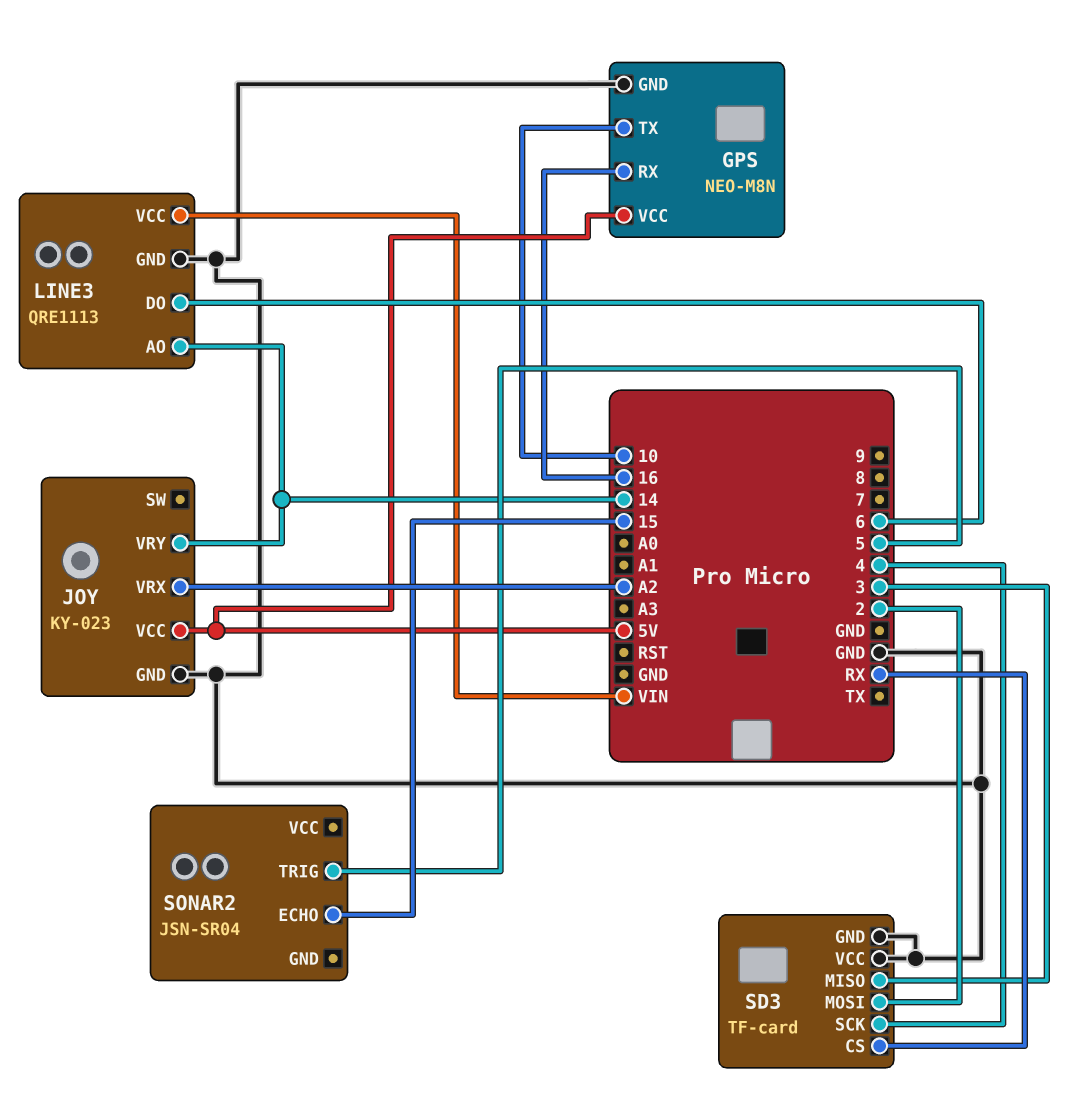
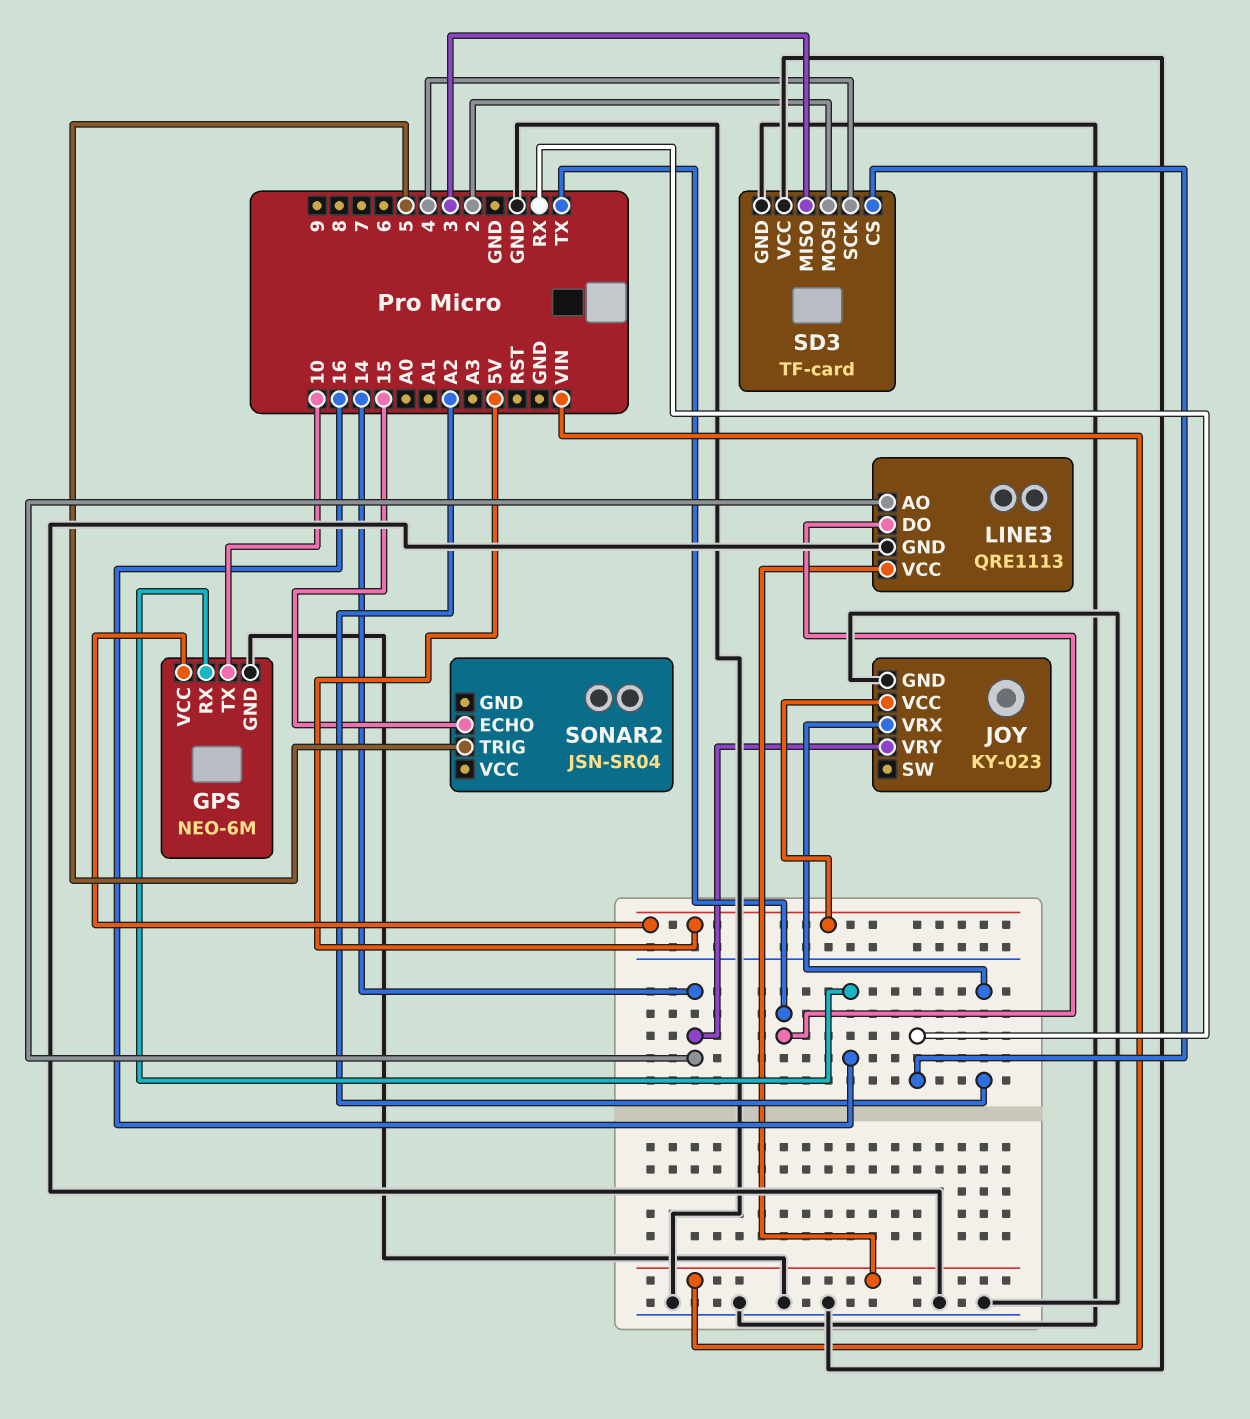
GPS: NEO-M8N -> NEO-6M
LINE3 pin DO: 6 -> TX

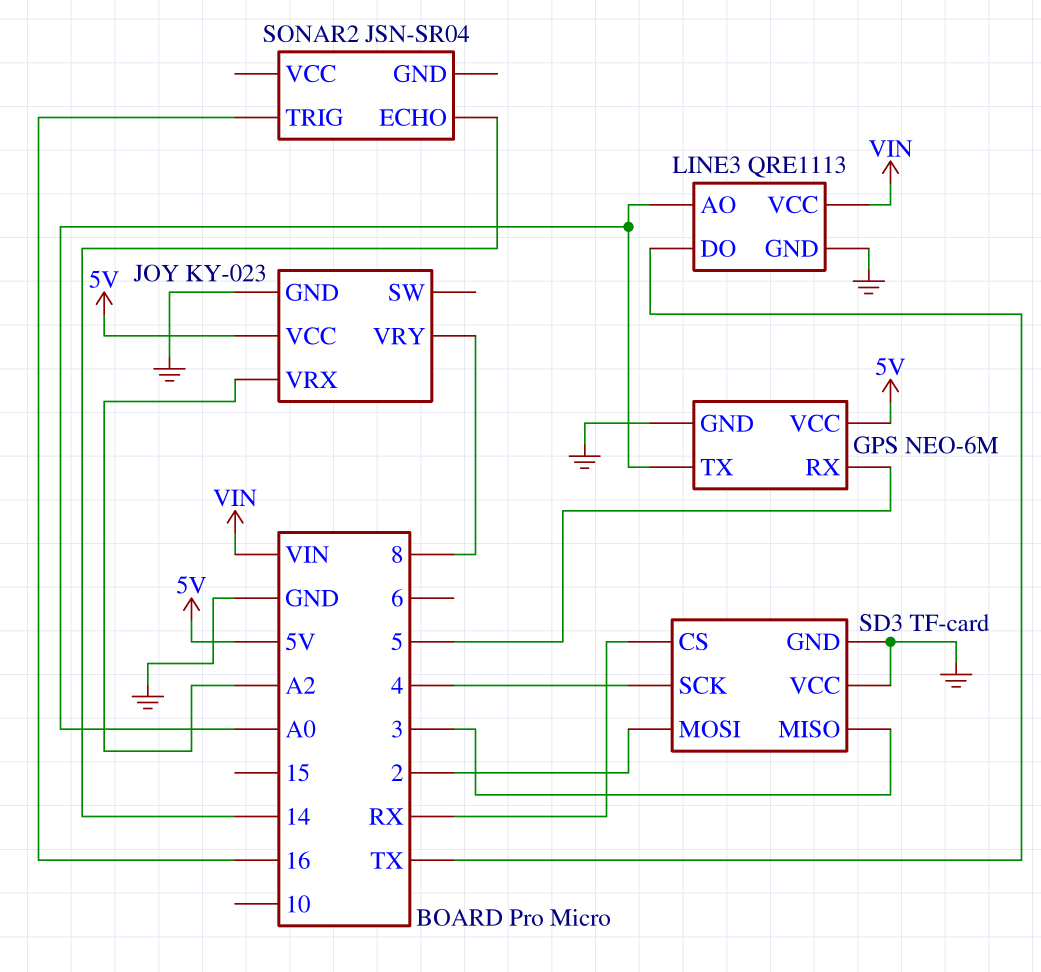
GPS pin RX: 16 -> 5
GPS pin TX: 10 -> A0
JOY pin VRY: 14 -> 8
LINE3 pin AO: 14 -> A0
SONAR2 pin ECHO: 15 -> 14
SONAR2 pin TRIG: 5 -> 16

